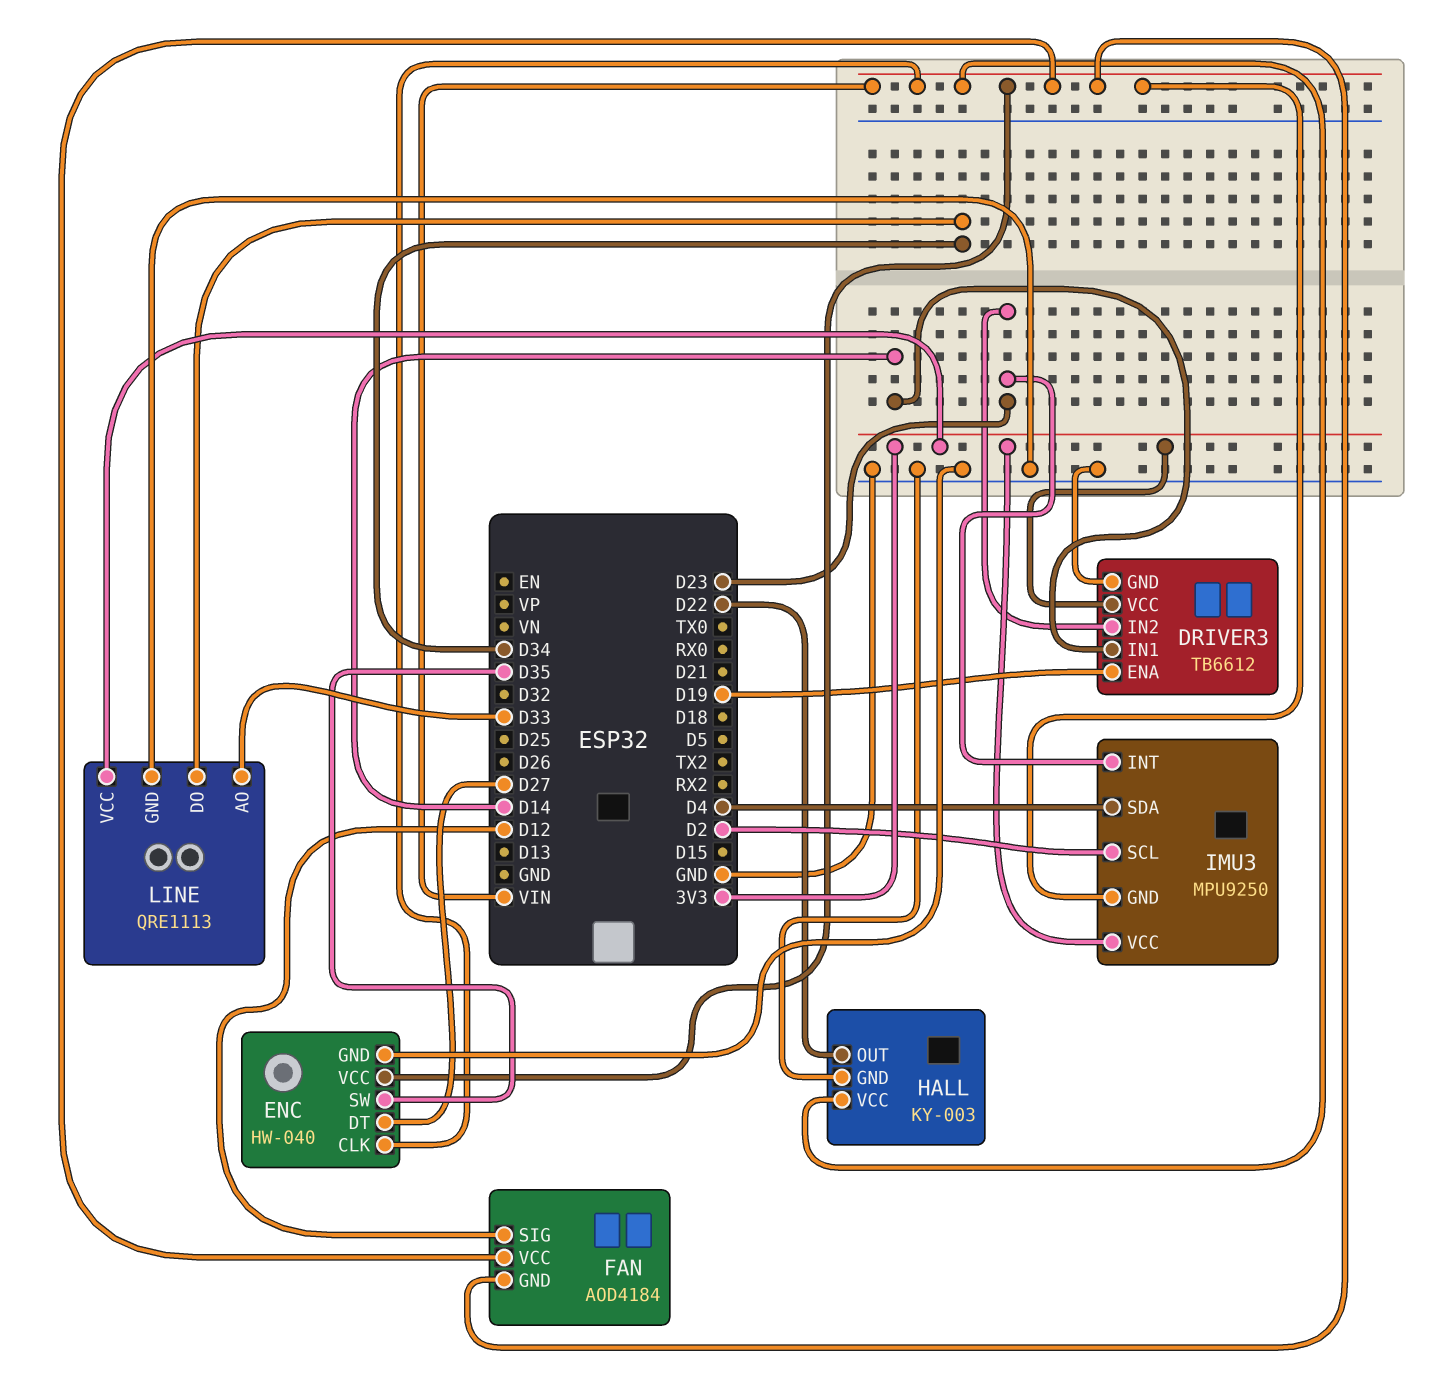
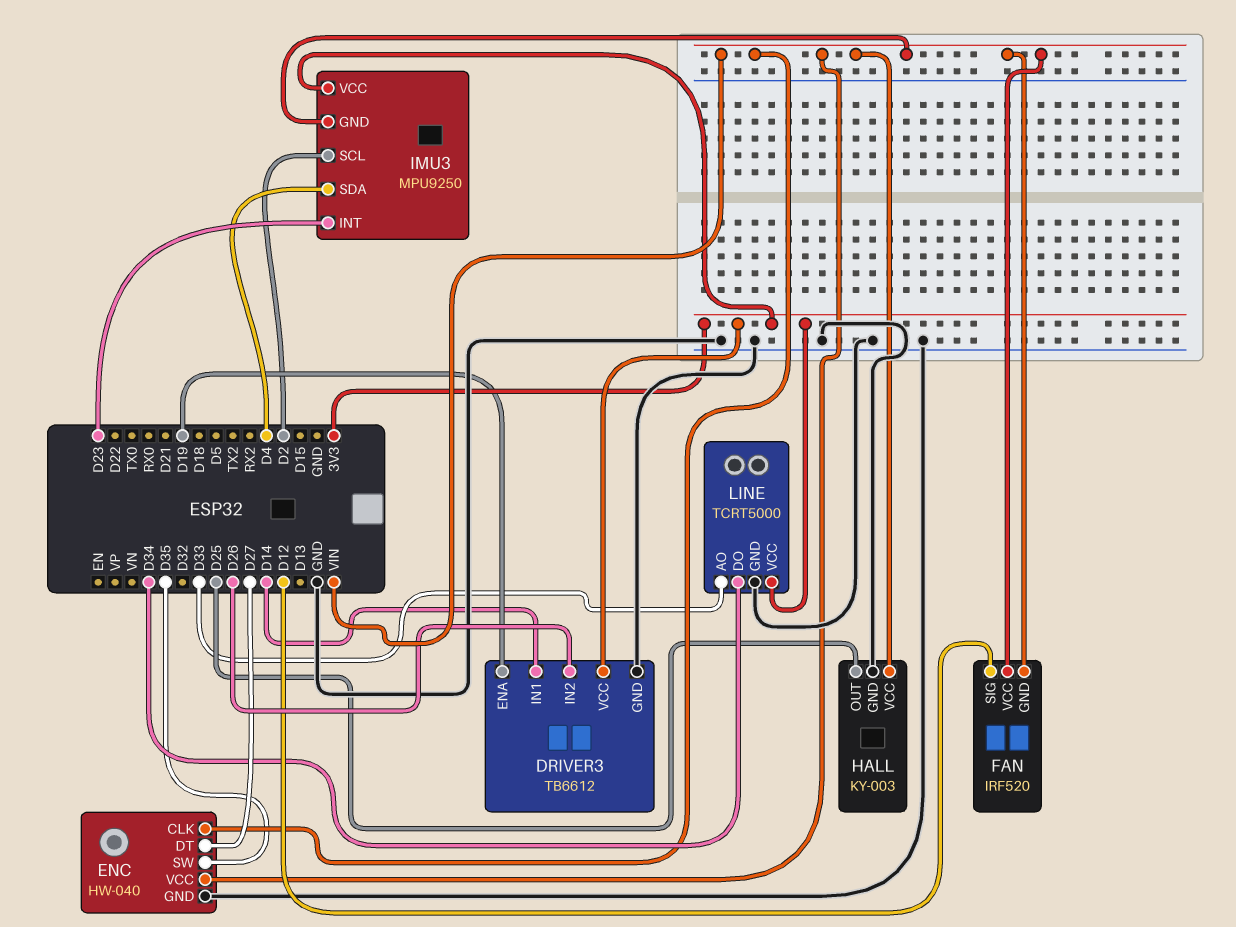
DRIVER3 pin IN2: D23 -> D26
FAN: AOD4184 -> IRF520
HALL pin OUT: D22 -> D25
LINE: QRE1113 -> TCRT5000

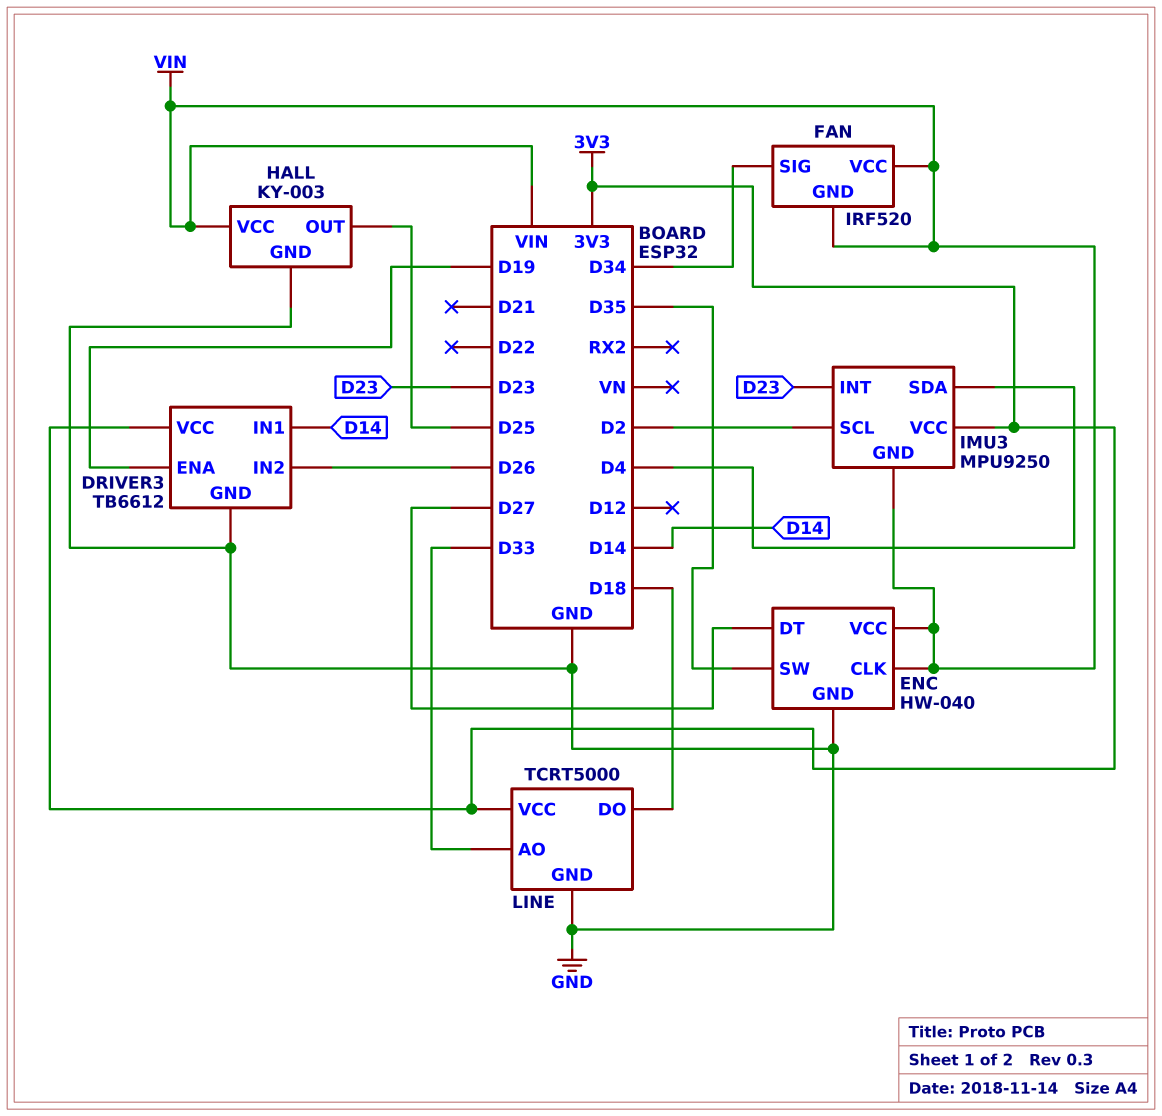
FAN pin SIG: D12 -> D34
LINE pin DO: D34 -> D18

